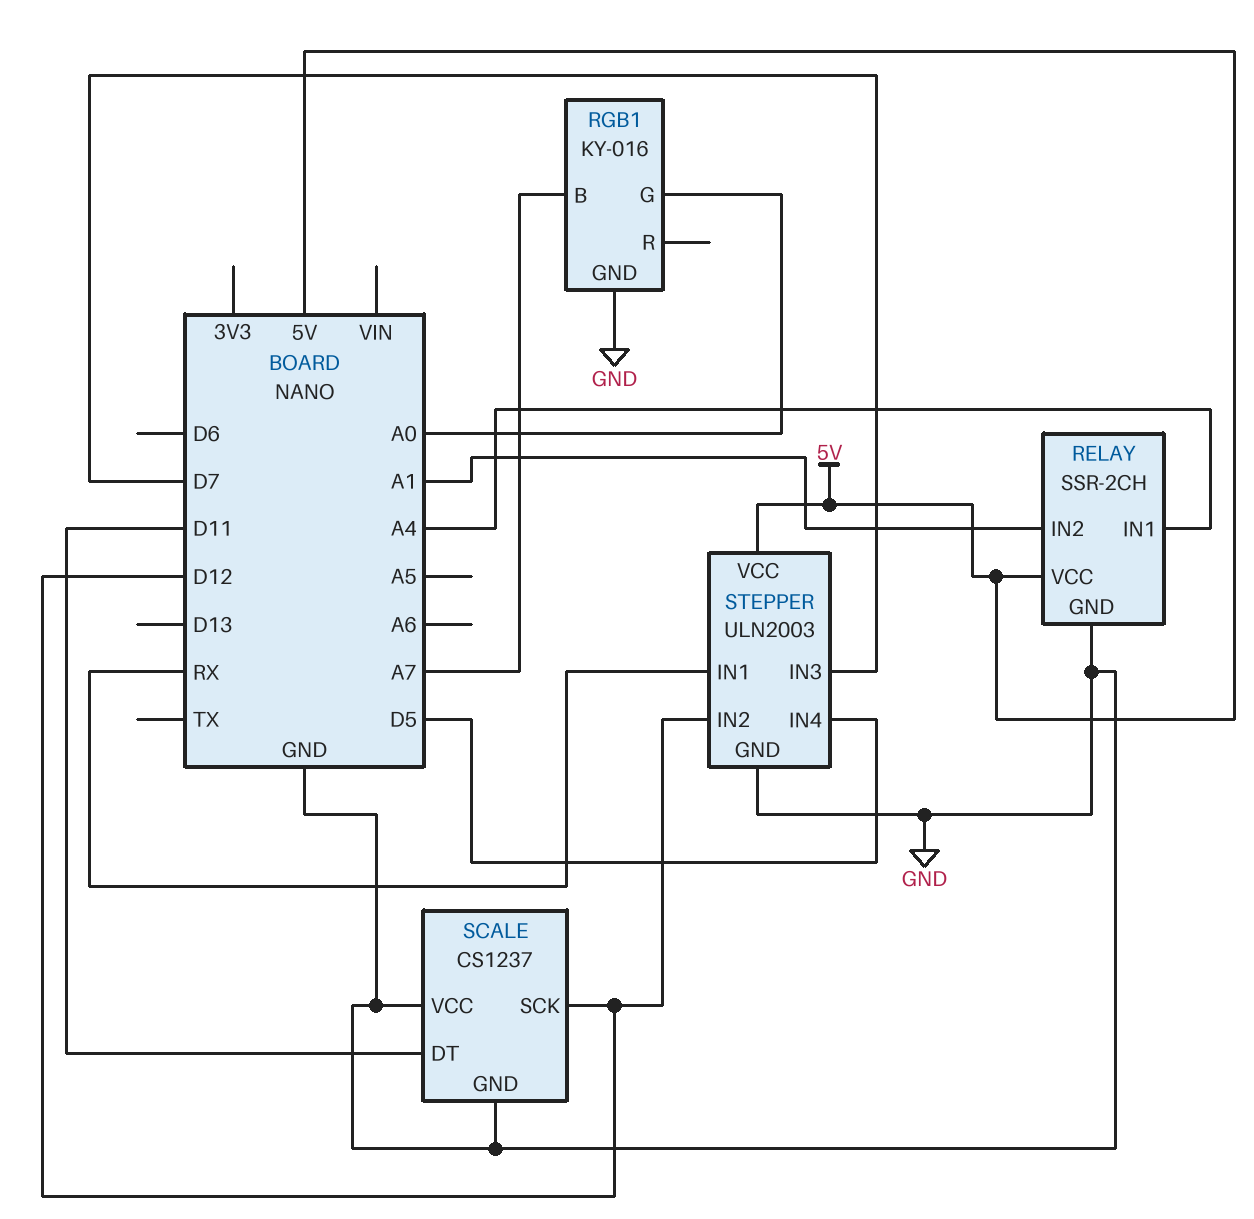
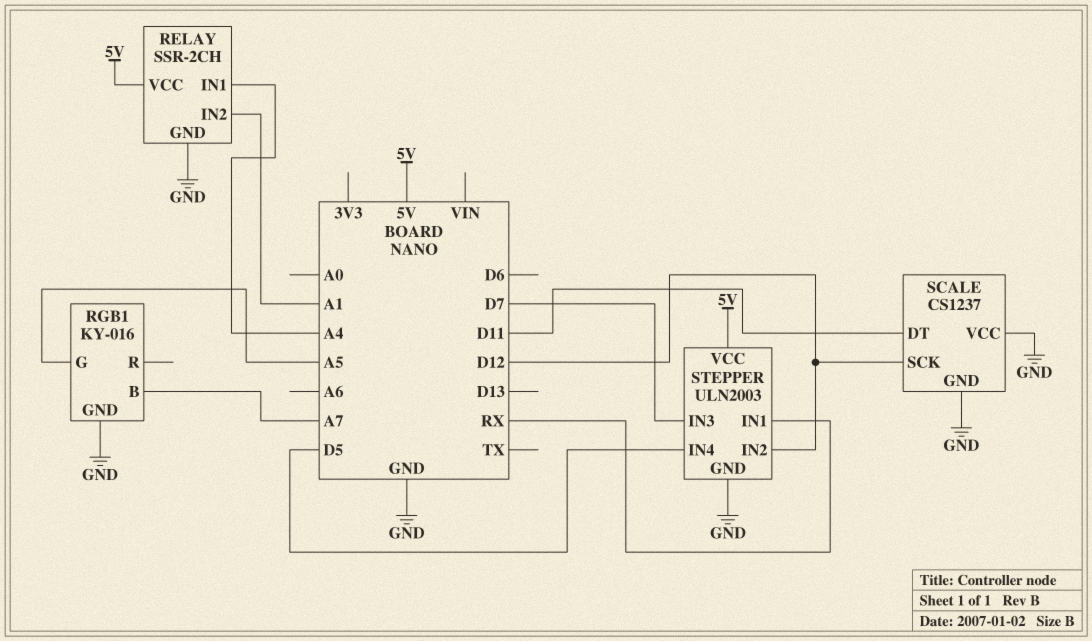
RGB1 pin G: A0 -> A5

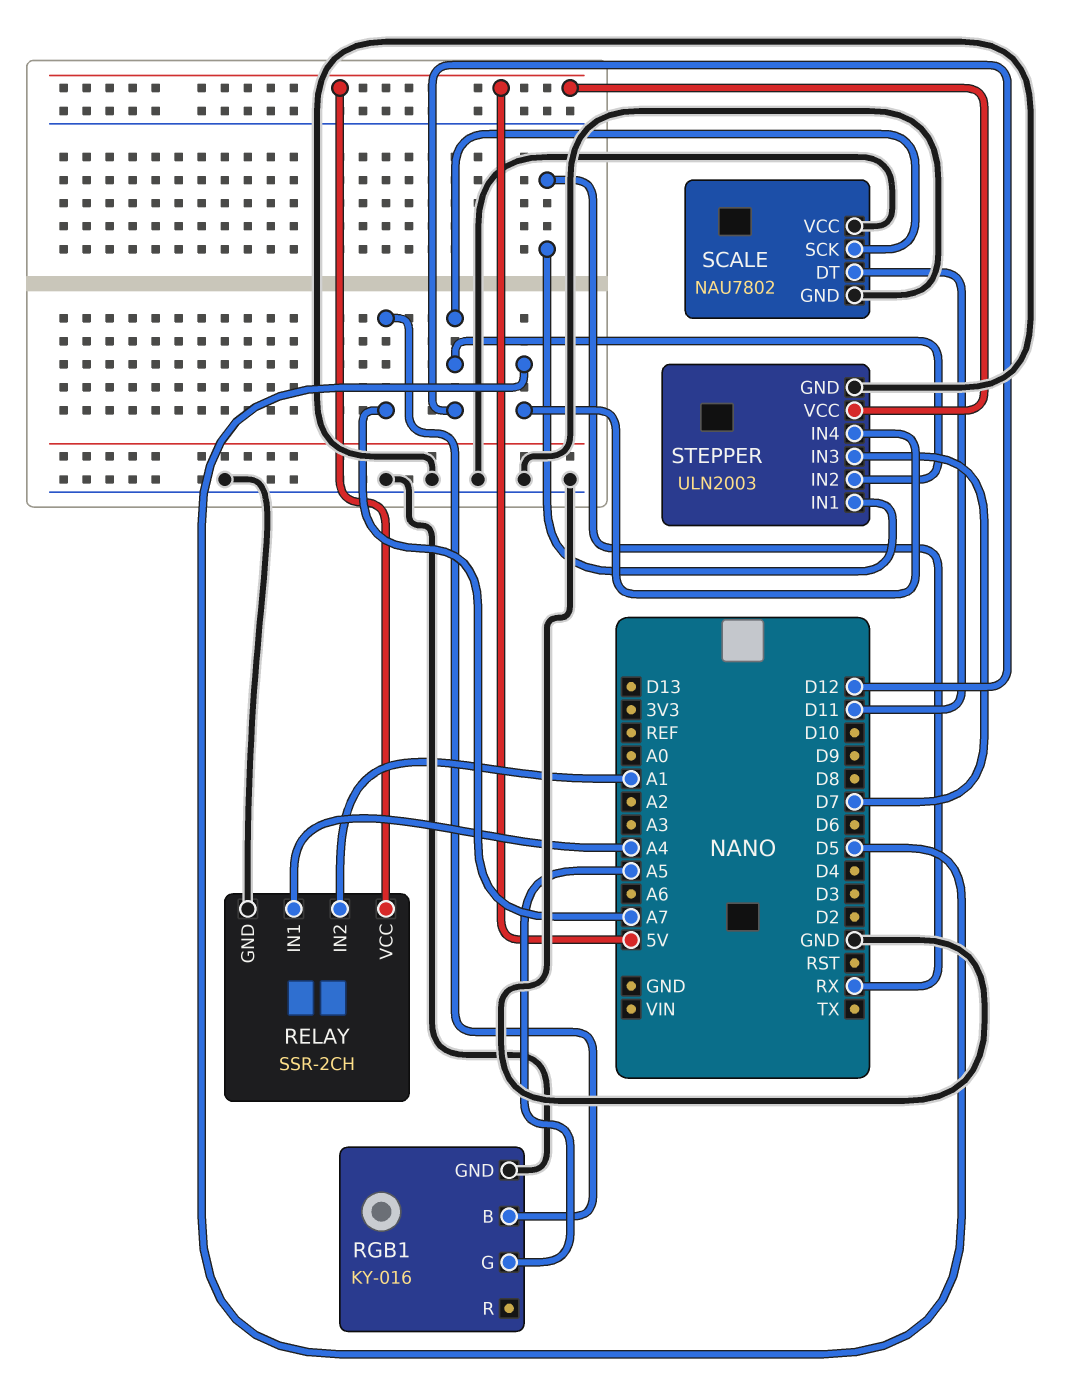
SCALE: CS1237 -> NAU7802

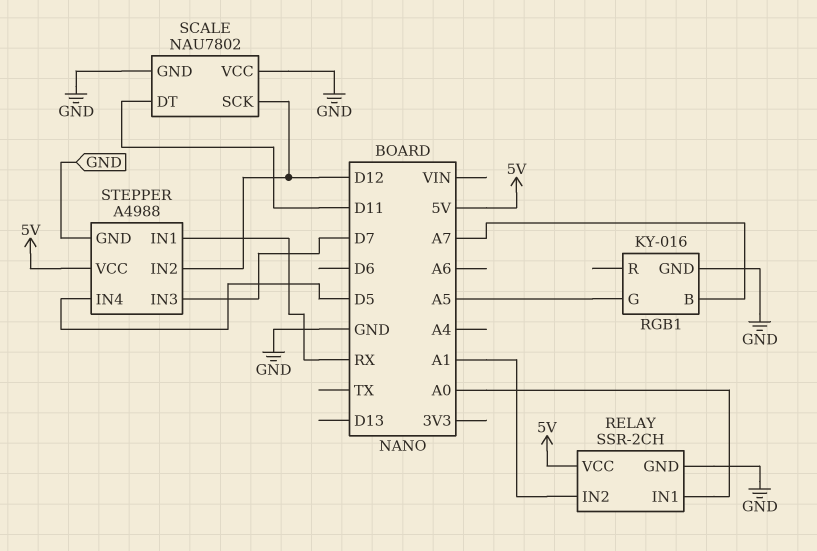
RELAY pin IN1: A4 -> A0
STEPPER: ULN2003 -> A4988

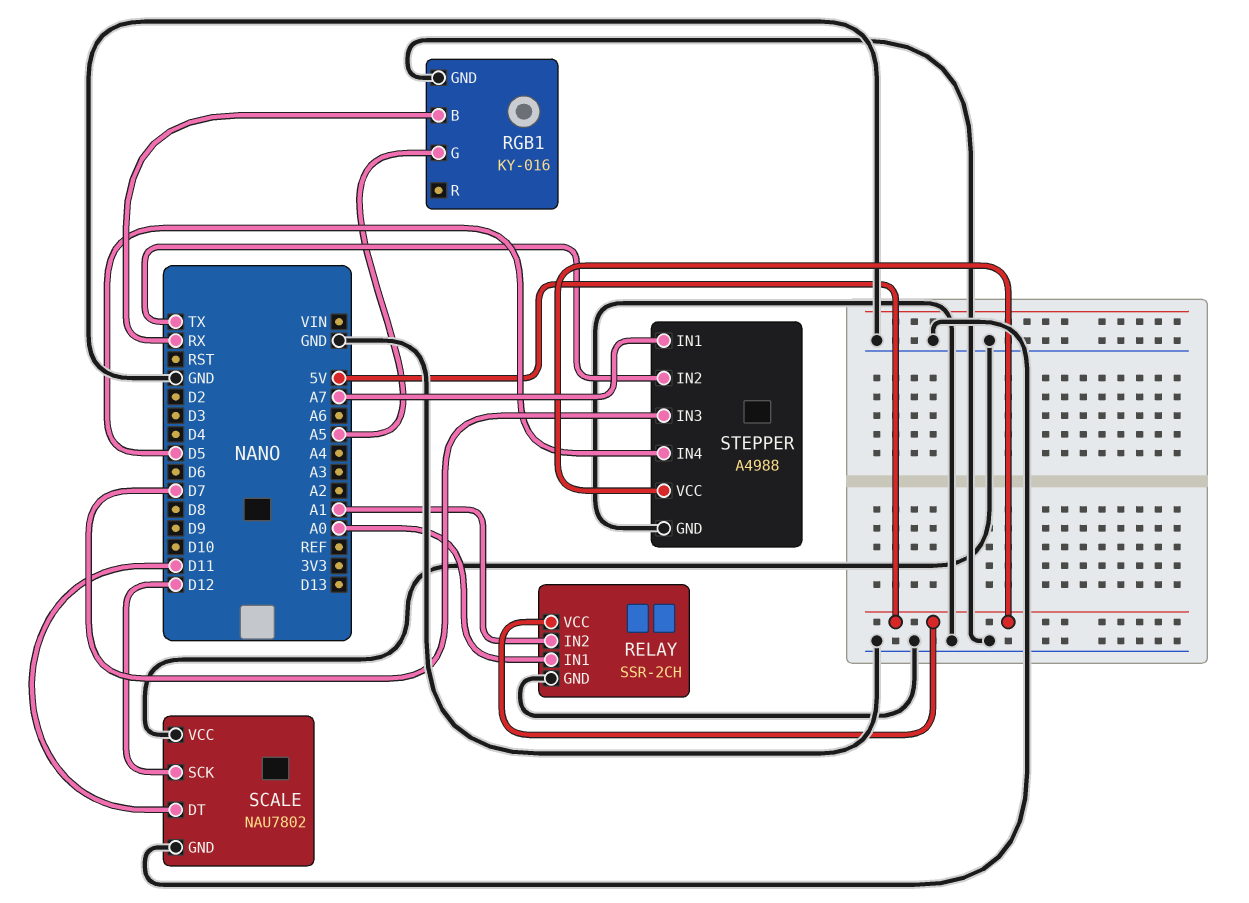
RGB1 pin B: A7 -> RX
STEPPER pin IN1: RX -> A7
STEPPER pin IN2: D12 -> TX

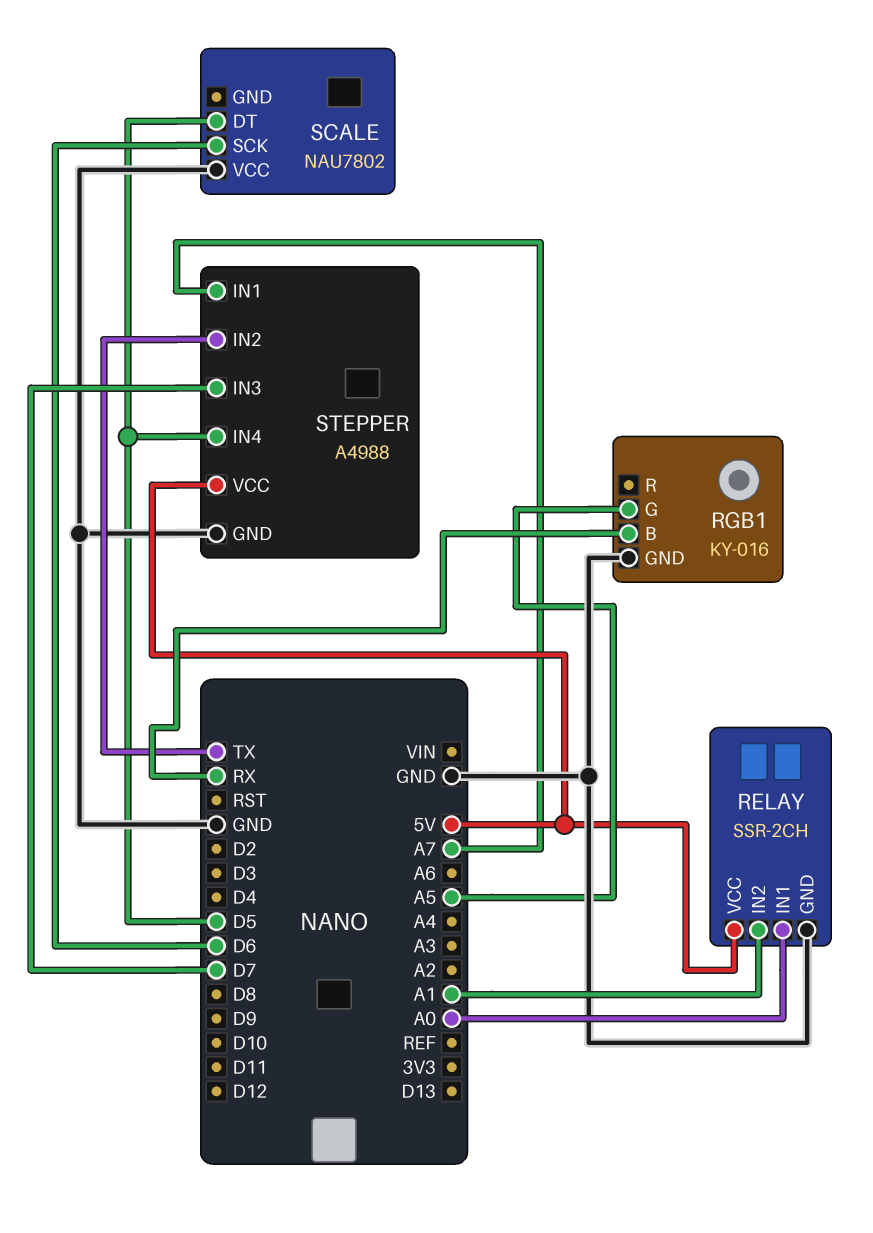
SCALE pin DT: D11 -> D5
SCALE pin GND: GND -> none
SCALE pin SCK: D12 -> D6

